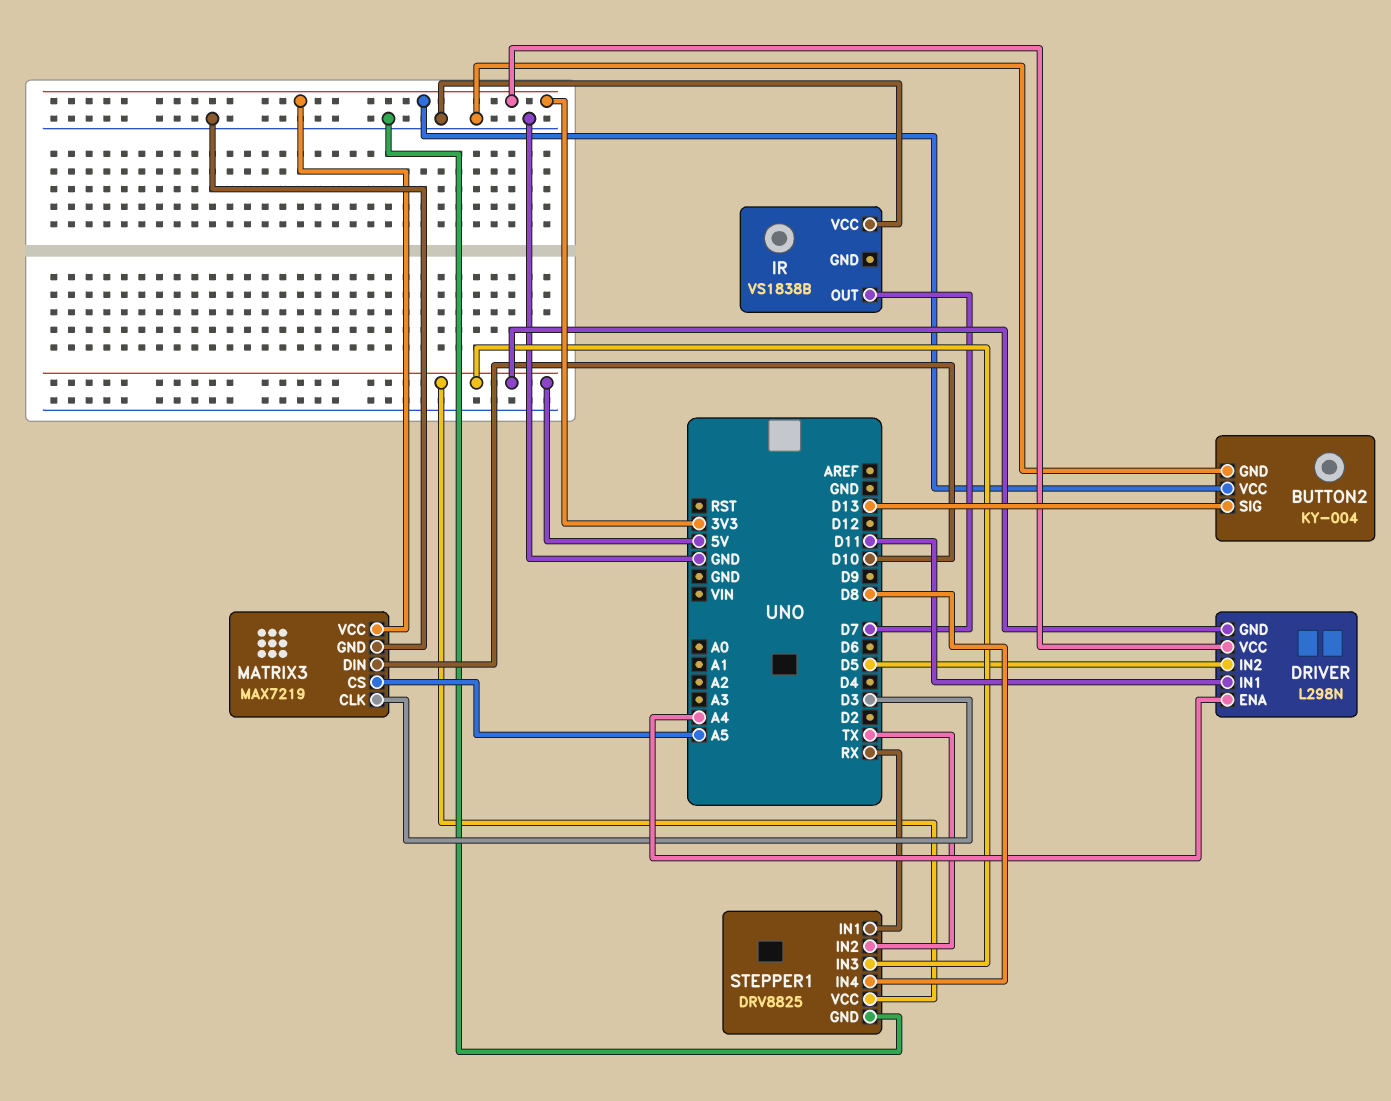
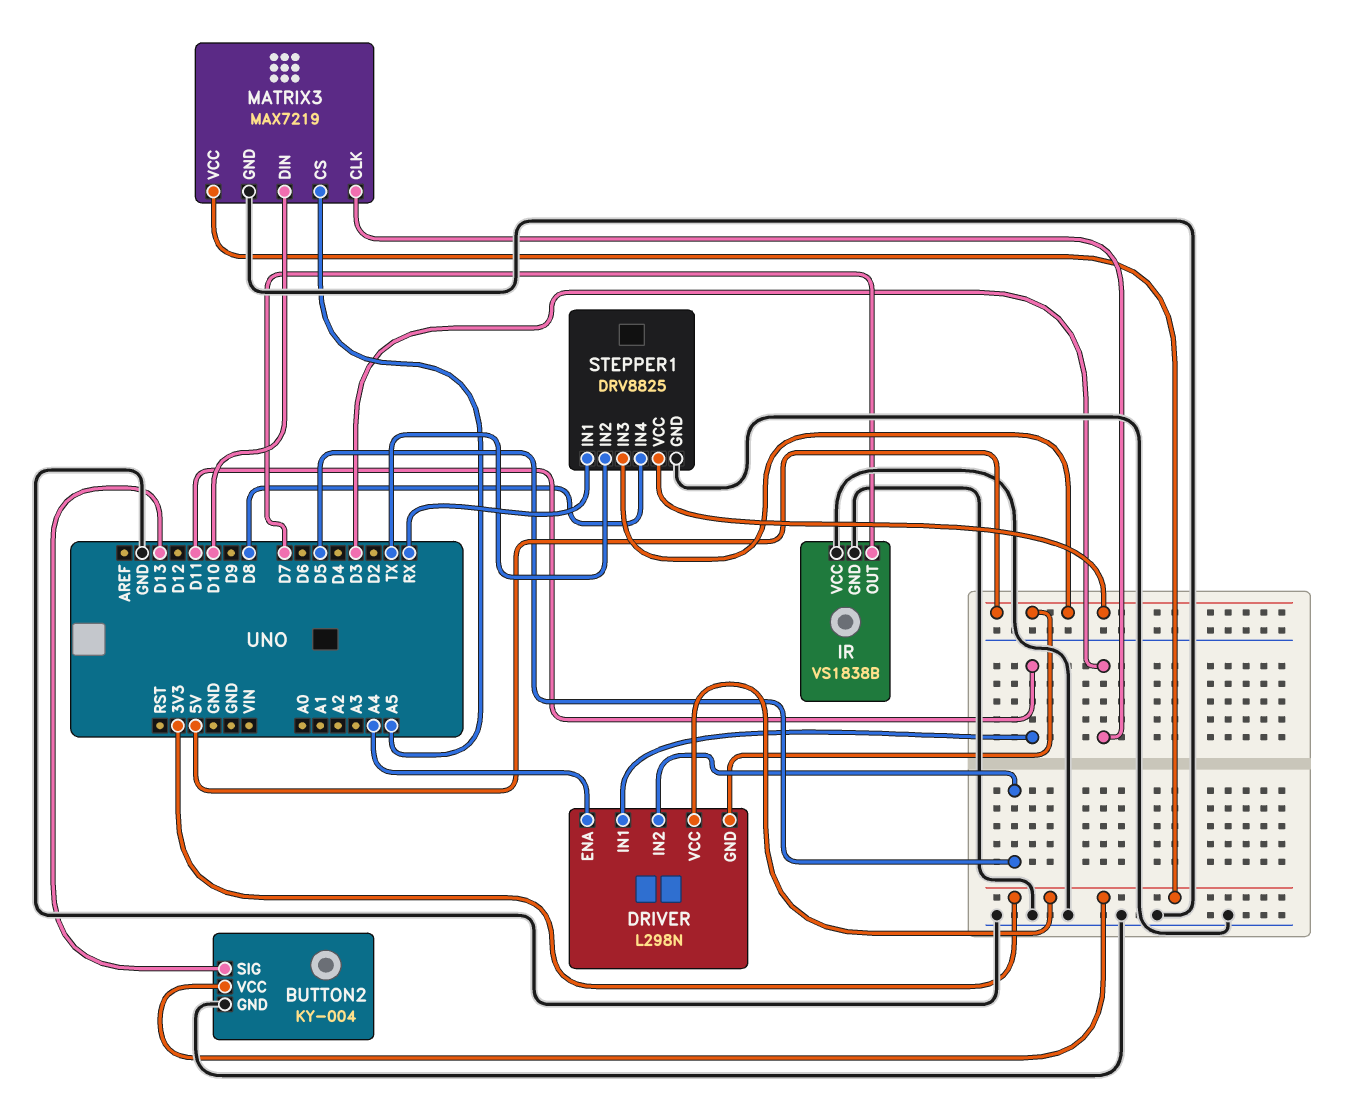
IR pin GND: none -> GND

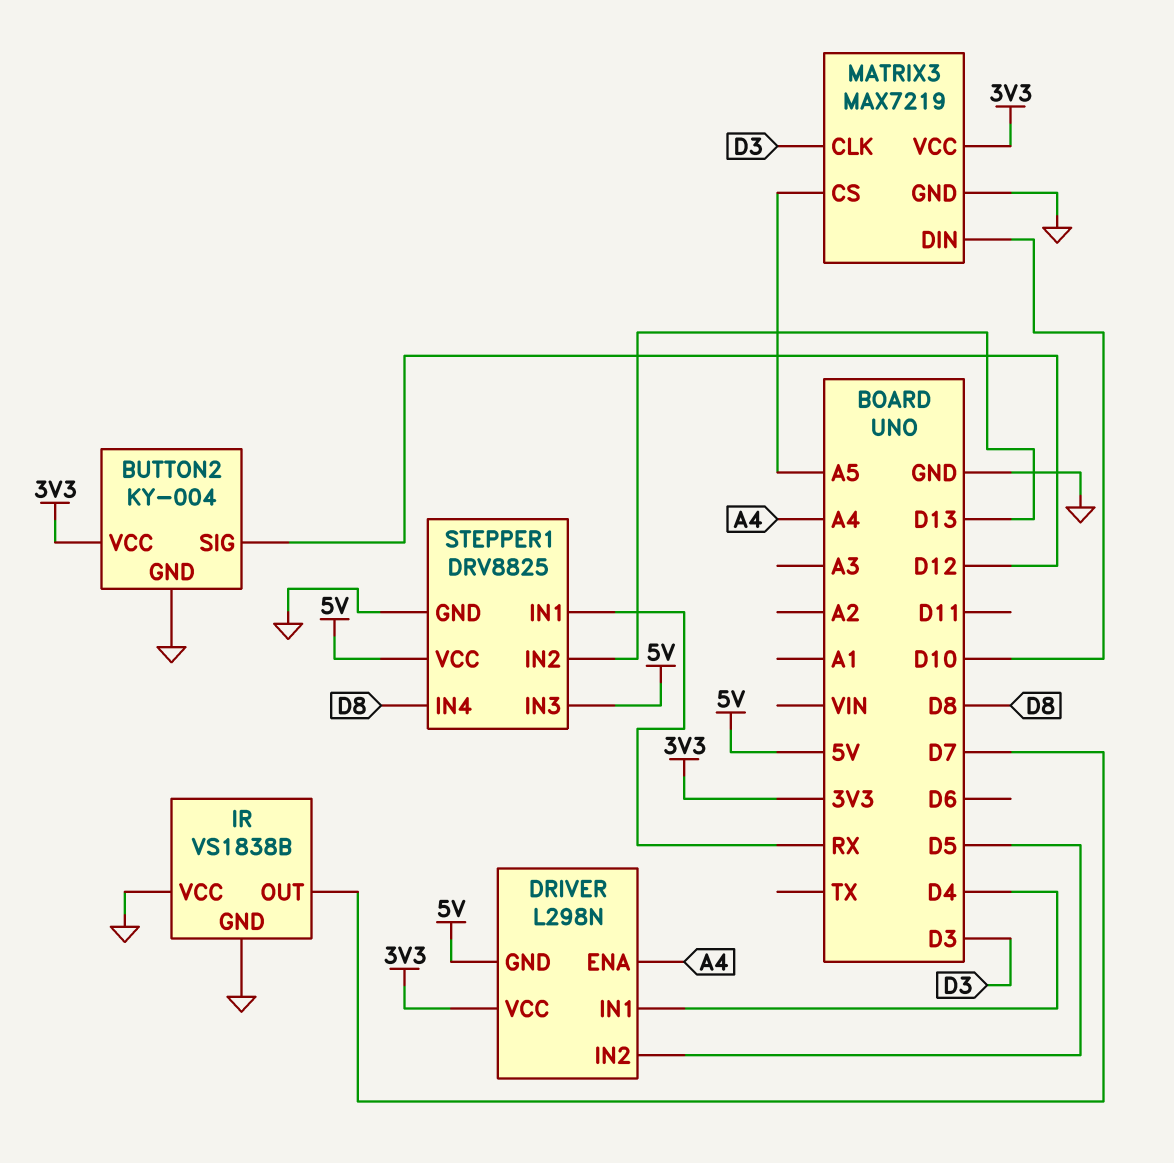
BUTTON2 pin SIG: D13 -> D12
DRIVER pin IN1: D11 -> D4
STEPPER1 pin IN2: TX -> D13

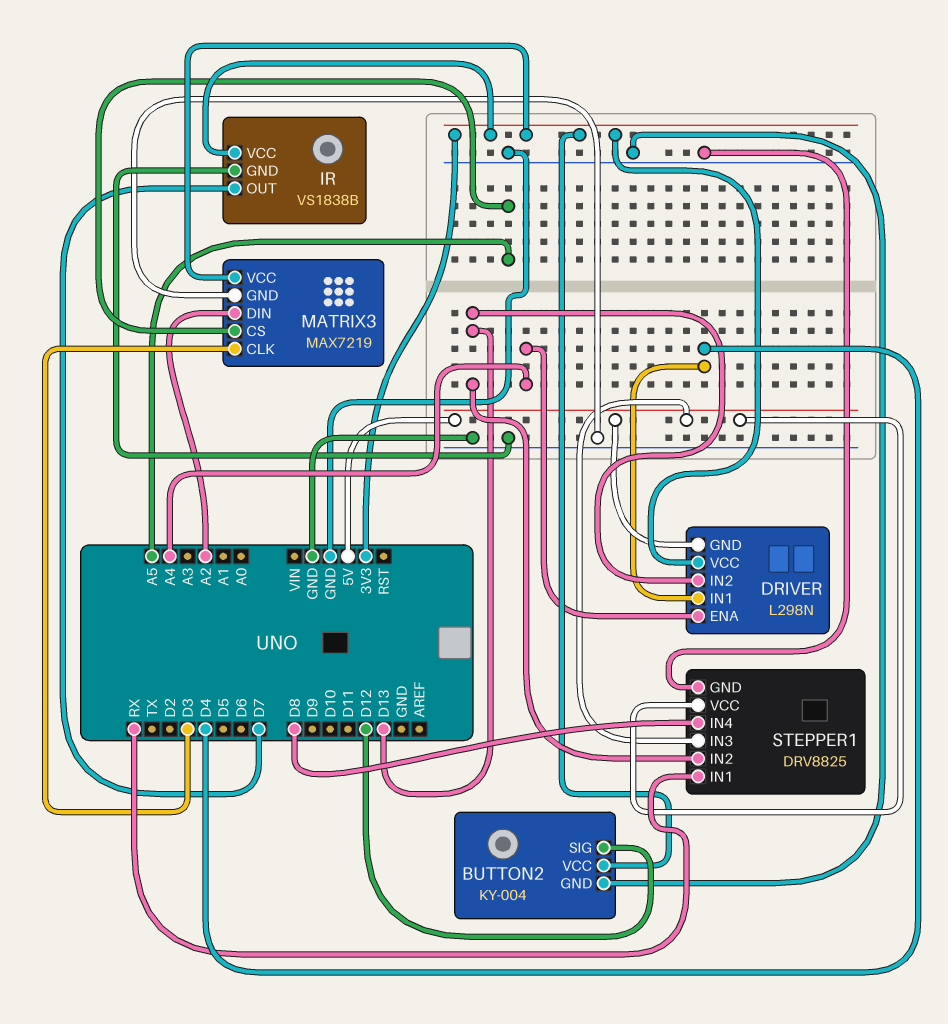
DRIVER pin IN2: D5 -> D13
IR pin VCC: GND -> 3V3
MATRIX3 pin DIN: D10 -> A2

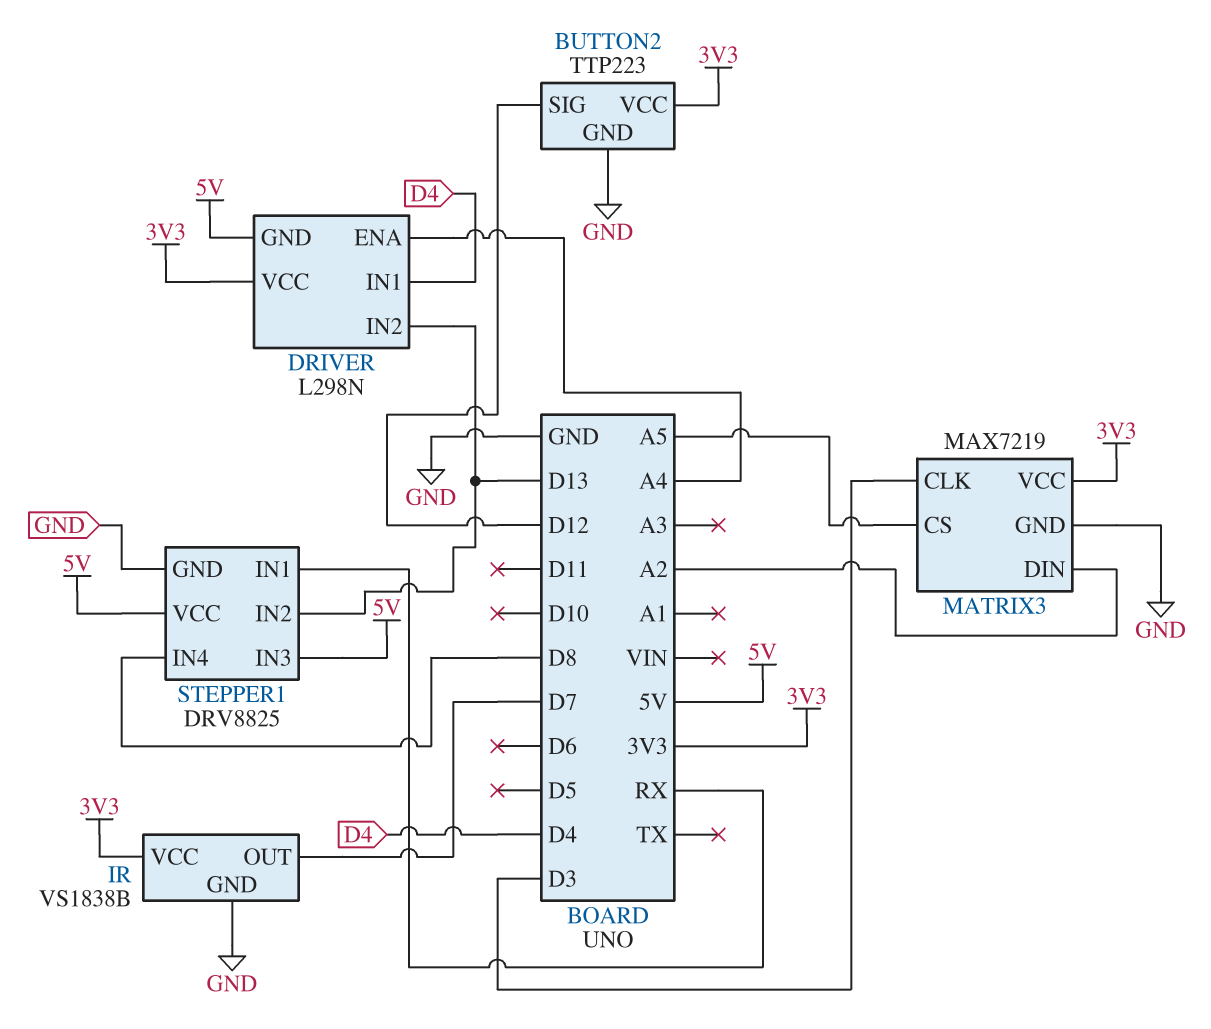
BUTTON2: KY-004 -> TTP223

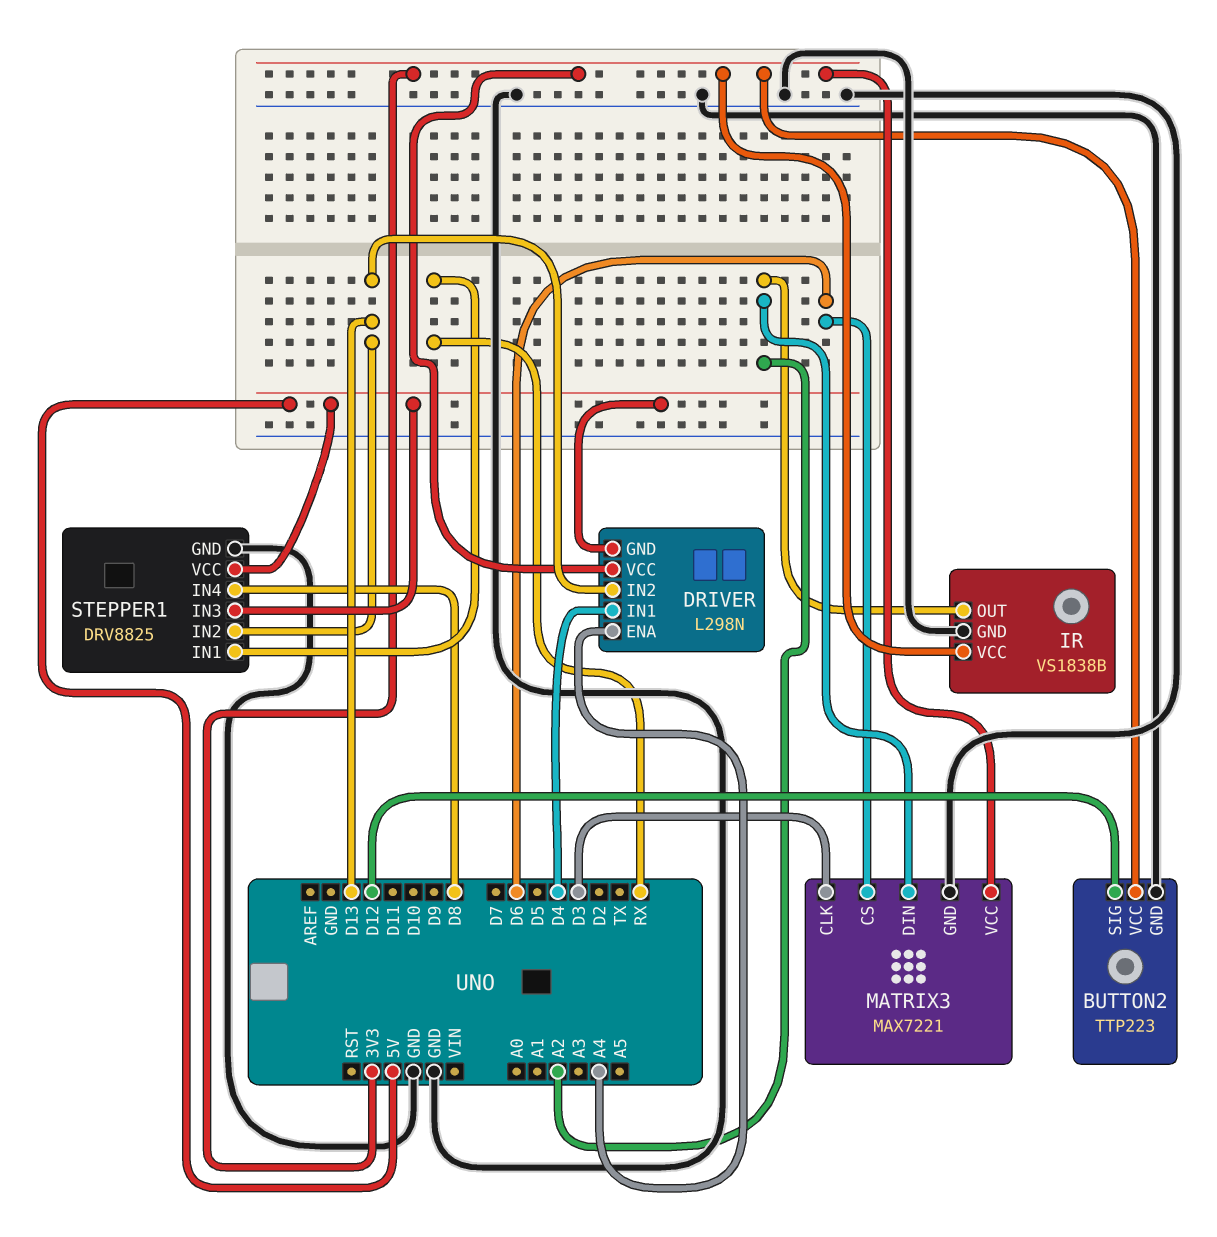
IR pin OUT: D7 -> A2
MATRIX3: MAX7219 -> MAX7221
MATRIX3 pin CS: A5 -> D6

